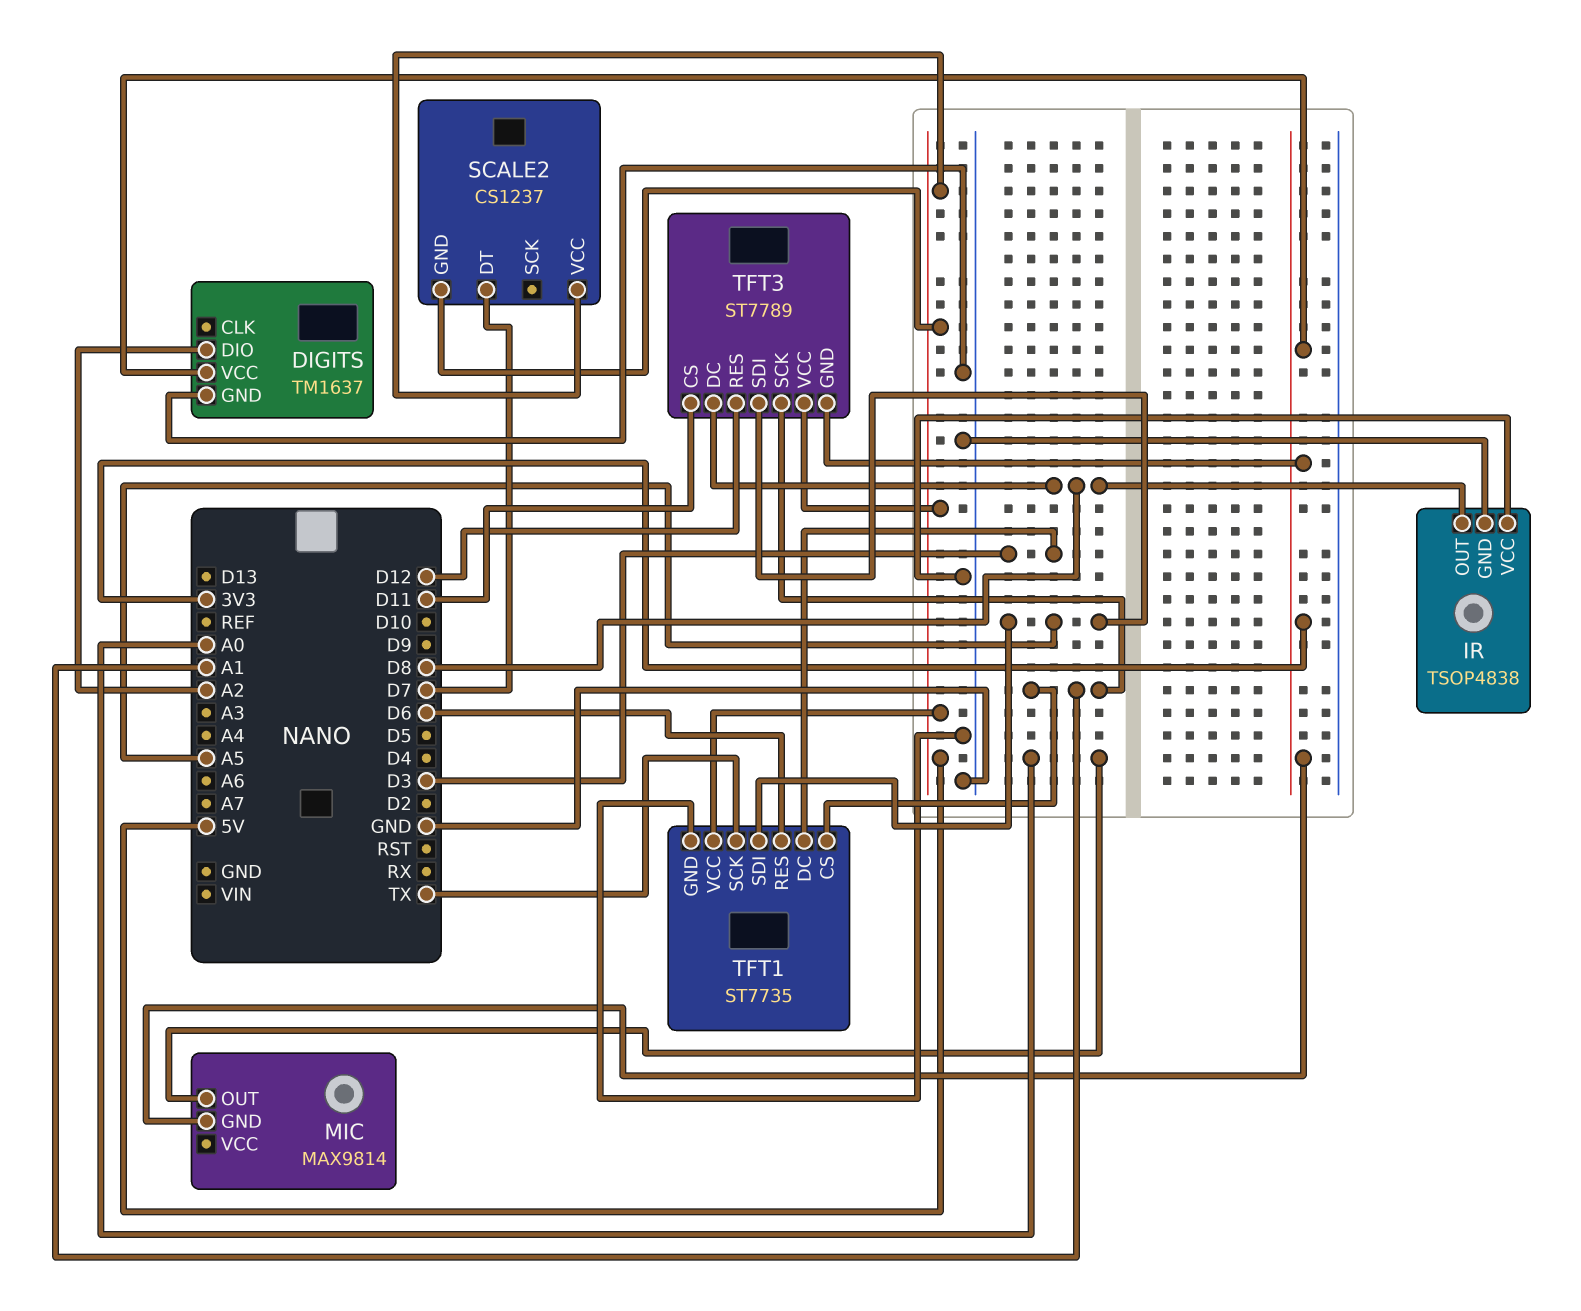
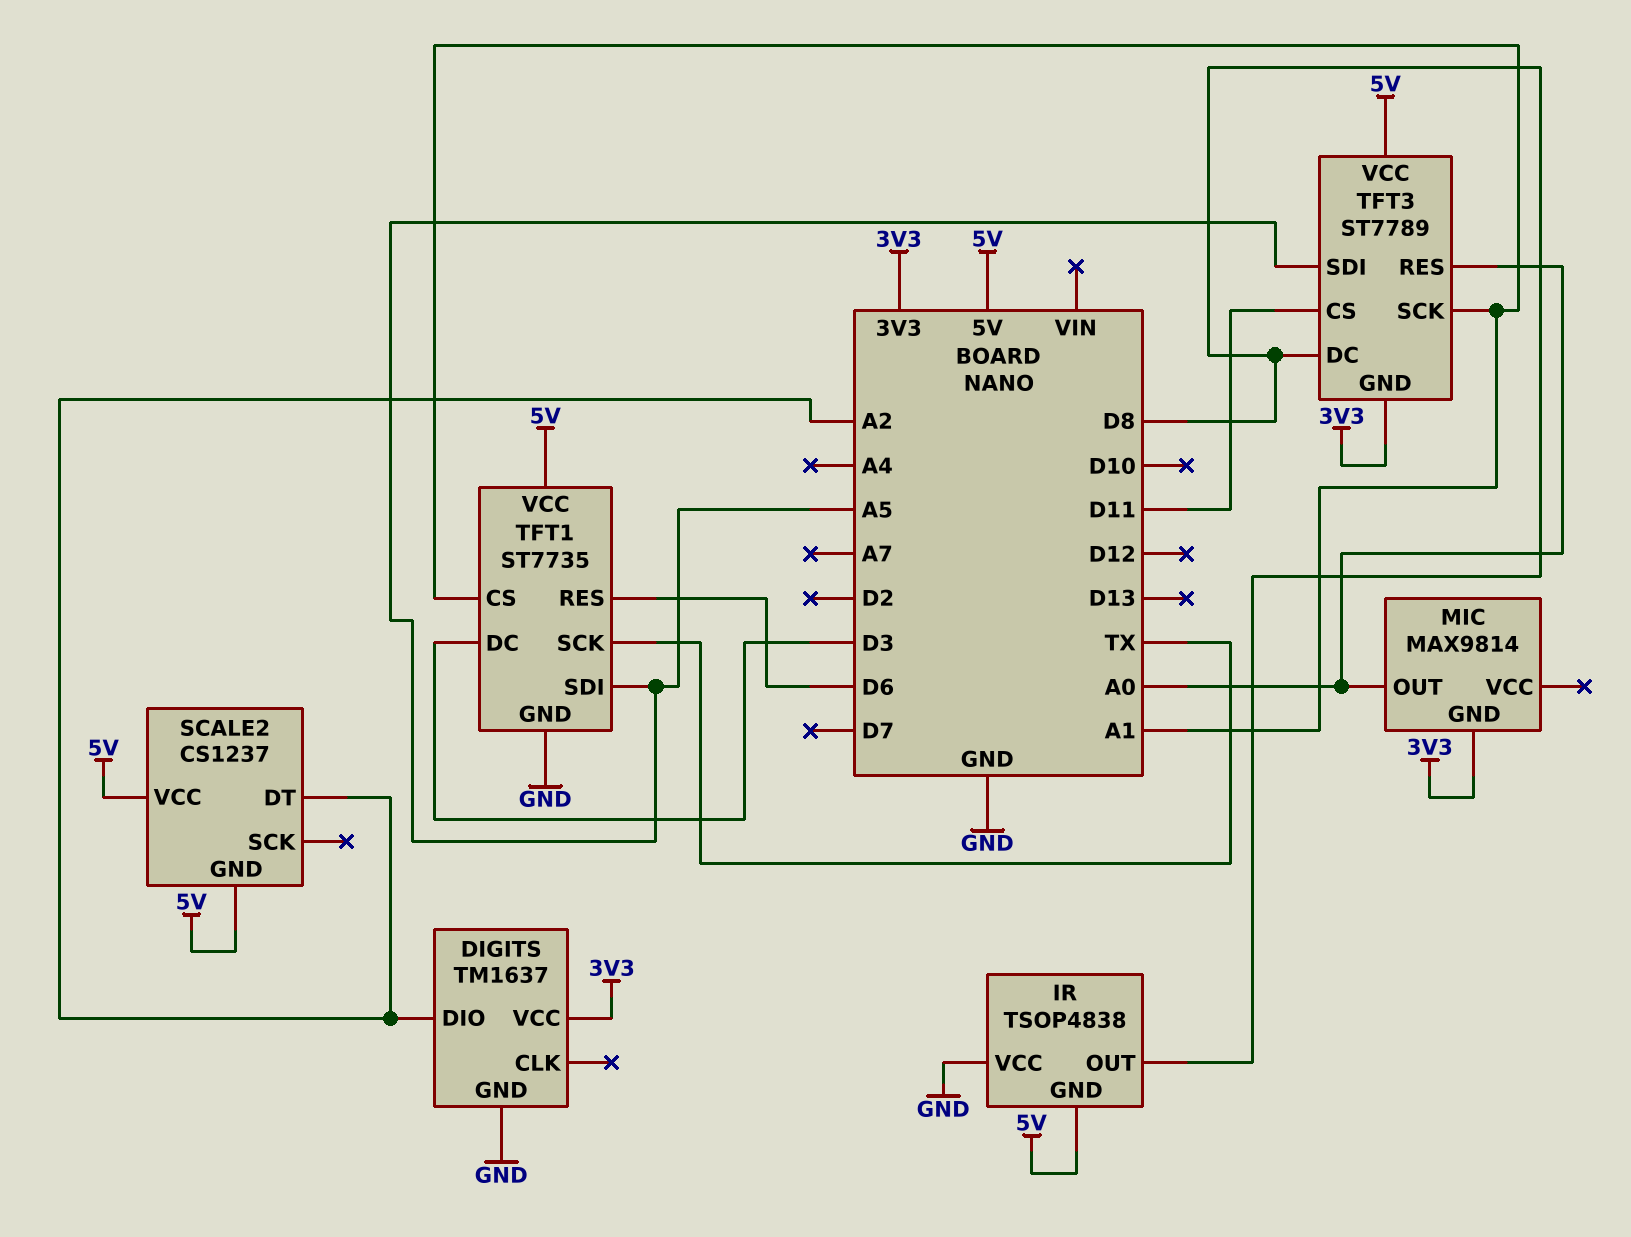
IR pin GND: GND -> 5V
SCALE2 pin DT: D7 -> A2
TFT3 pin RES: D12 -> A0

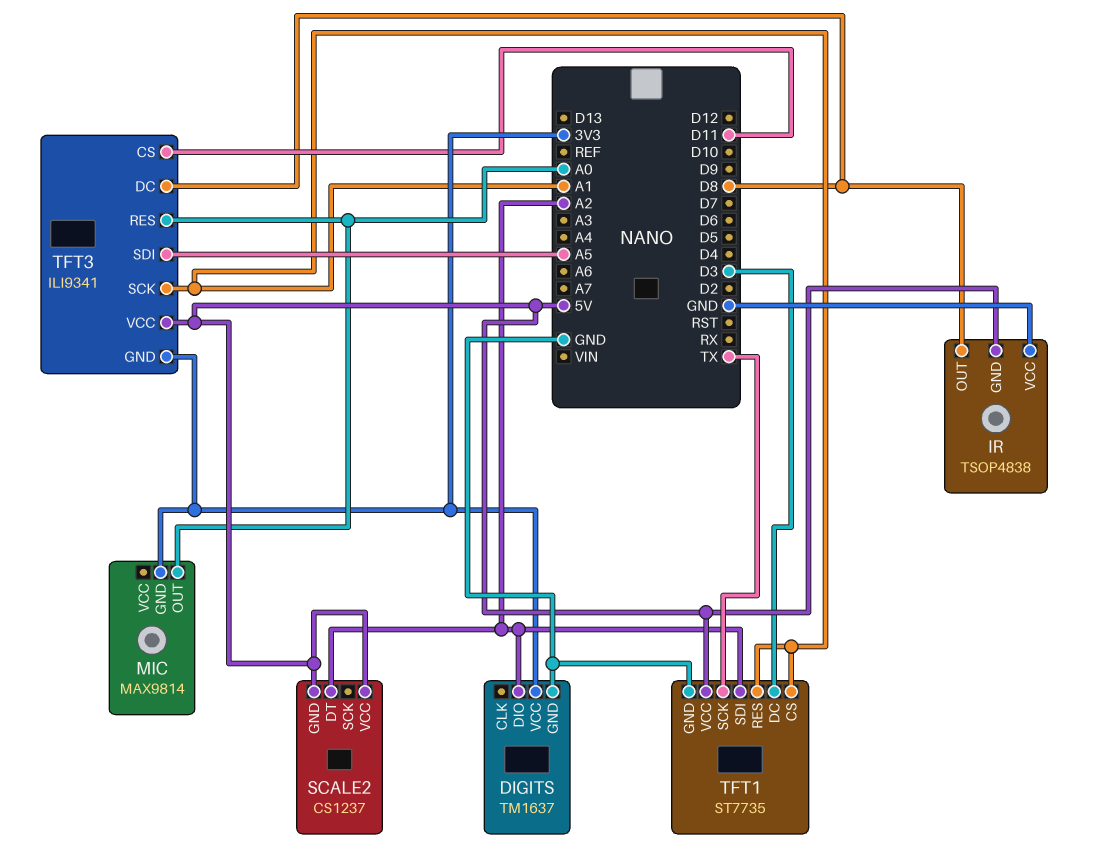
TFT1 pin RES: D6 -> A1
TFT1 pin SDI: A5 -> A2
TFT3: ST7789 -> ILI9341

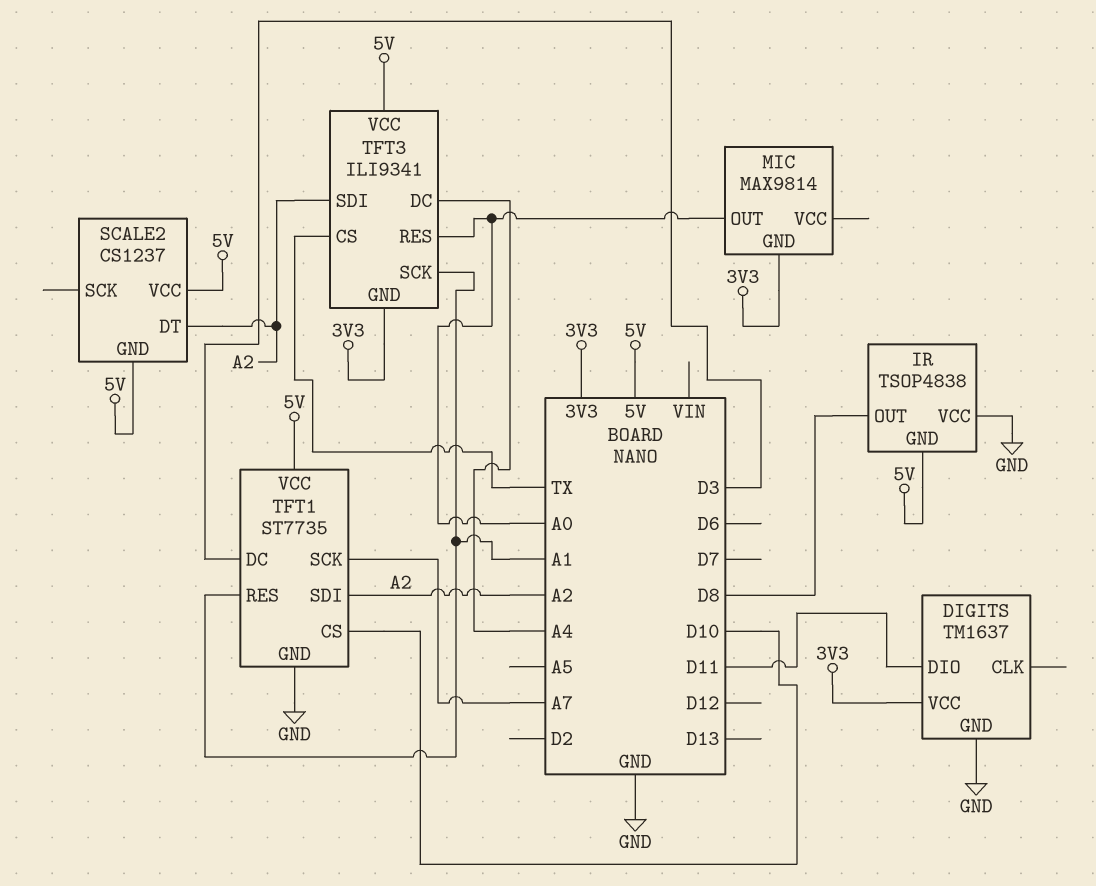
DIGITS pin DIO: A2 -> D11
TFT1 pin CS: A1 -> D10
TFT1 pin SCK: TX -> A7
TFT3 pin CS: D11 -> TX
TFT3 pin DC: D8 -> A4
TFT3 pin SDI: A5 -> A2

